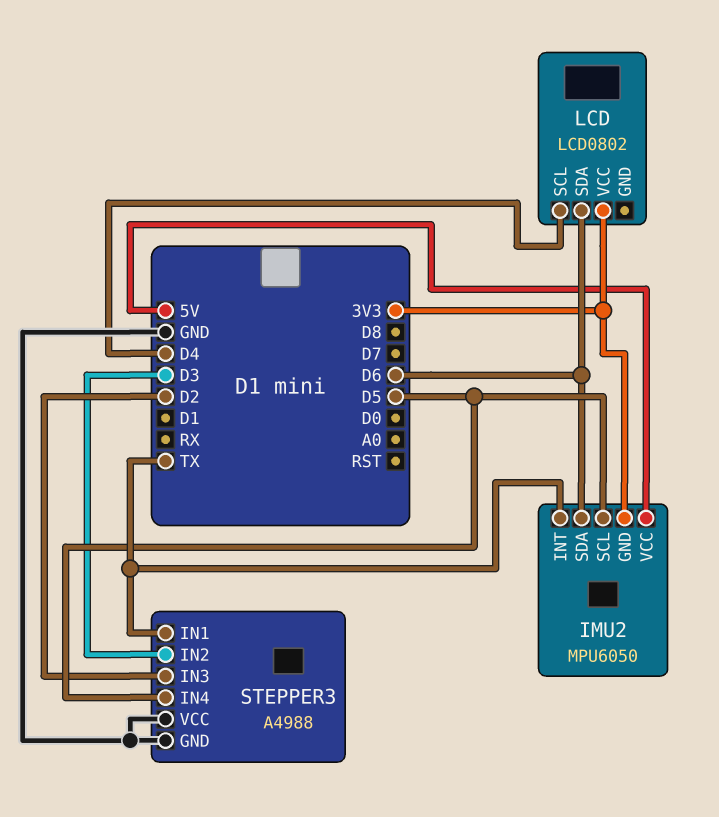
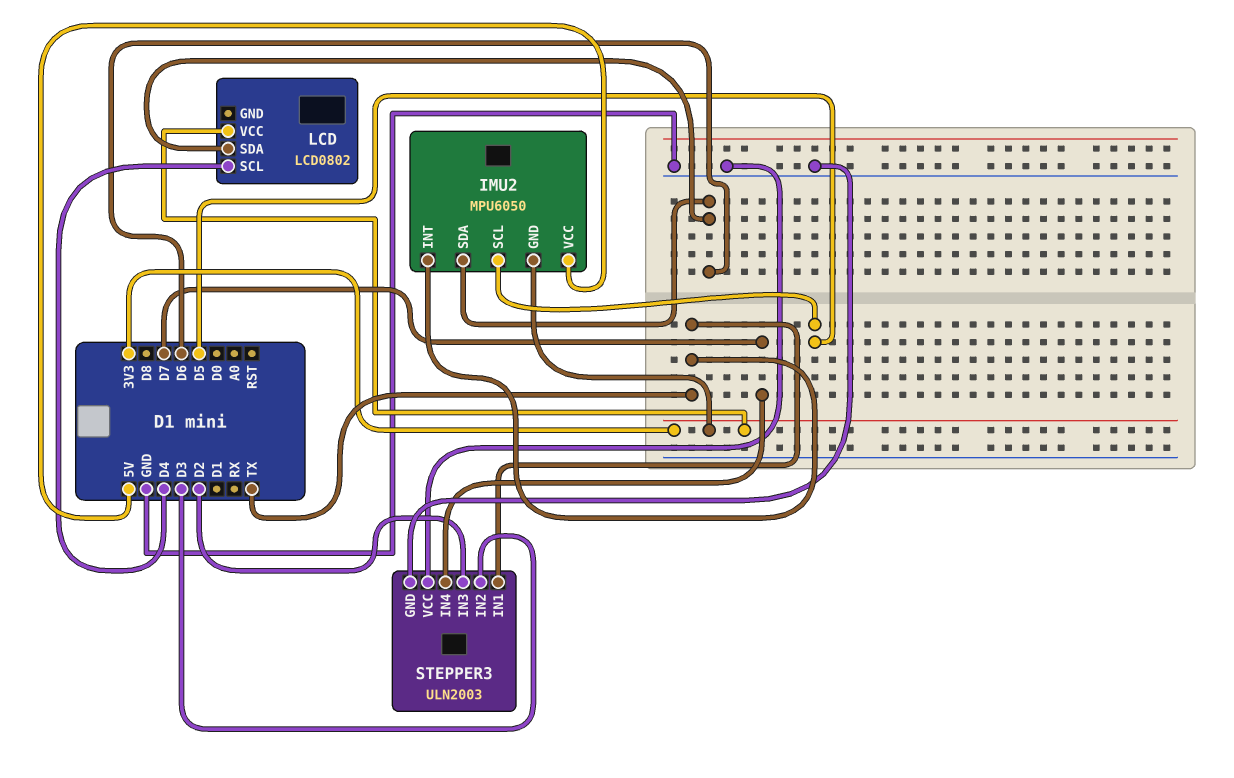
STEPPER3: A4988 -> ULN2003
STEPPER3 pin IN4: D5 -> D7

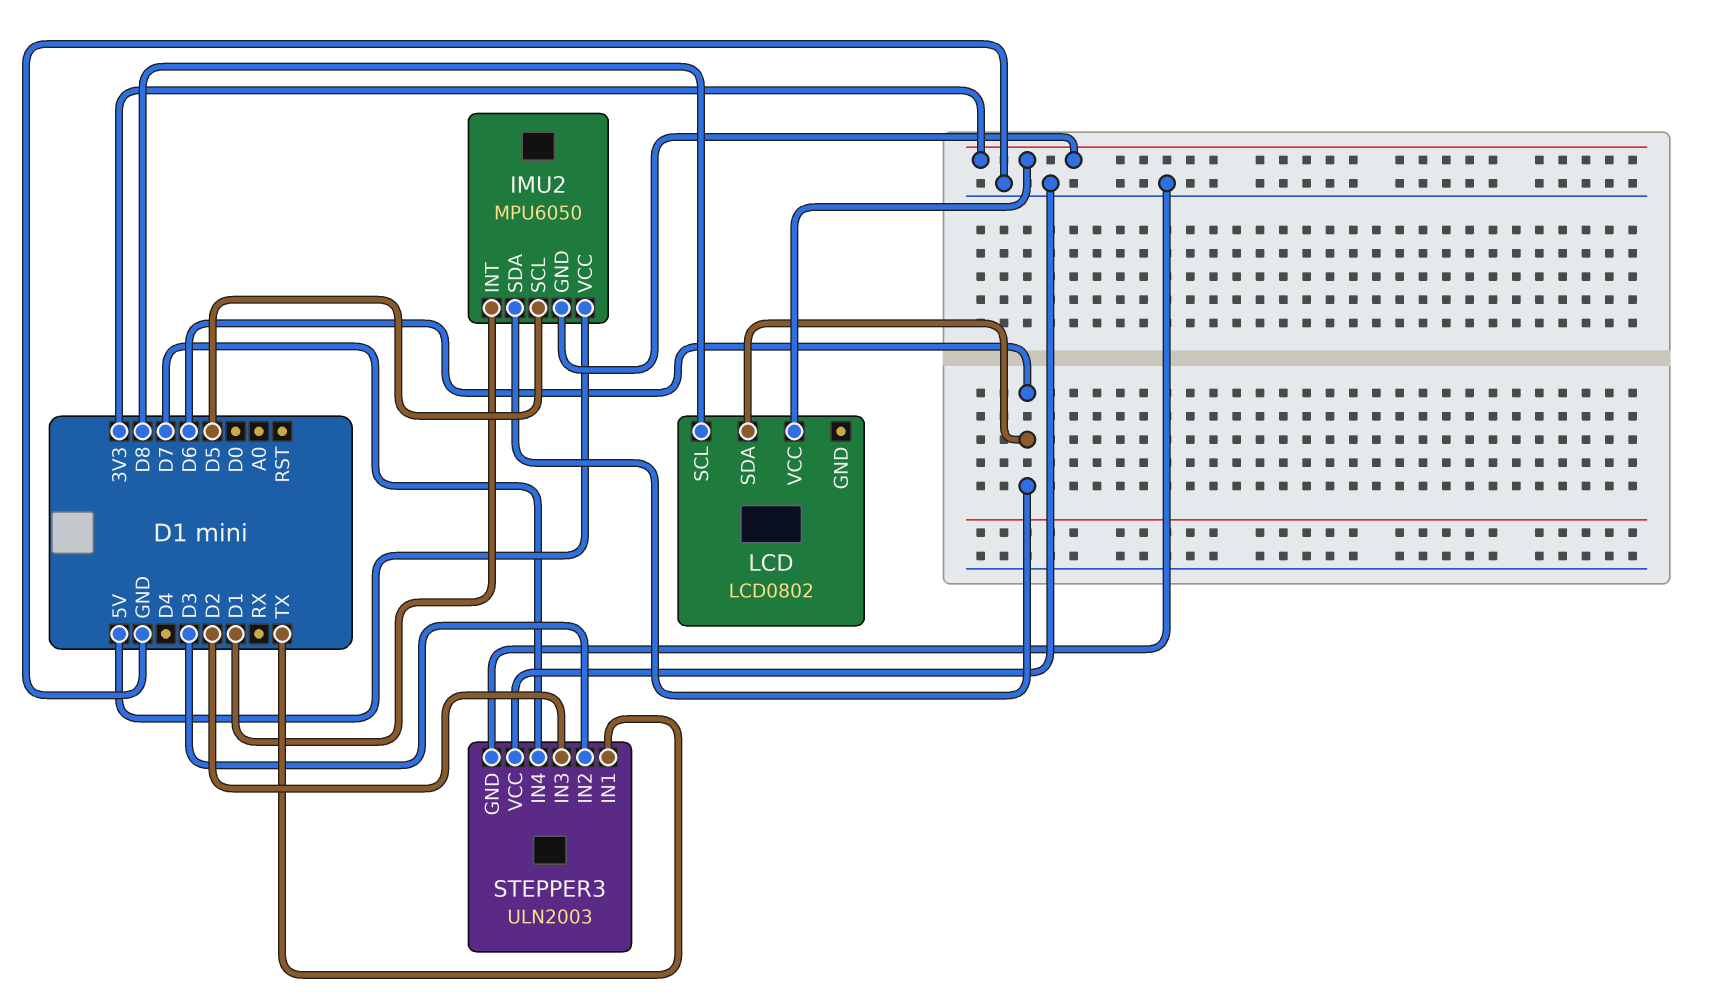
IMU2 pin INT: TX -> D1
LCD pin SCL: D4 -> D8

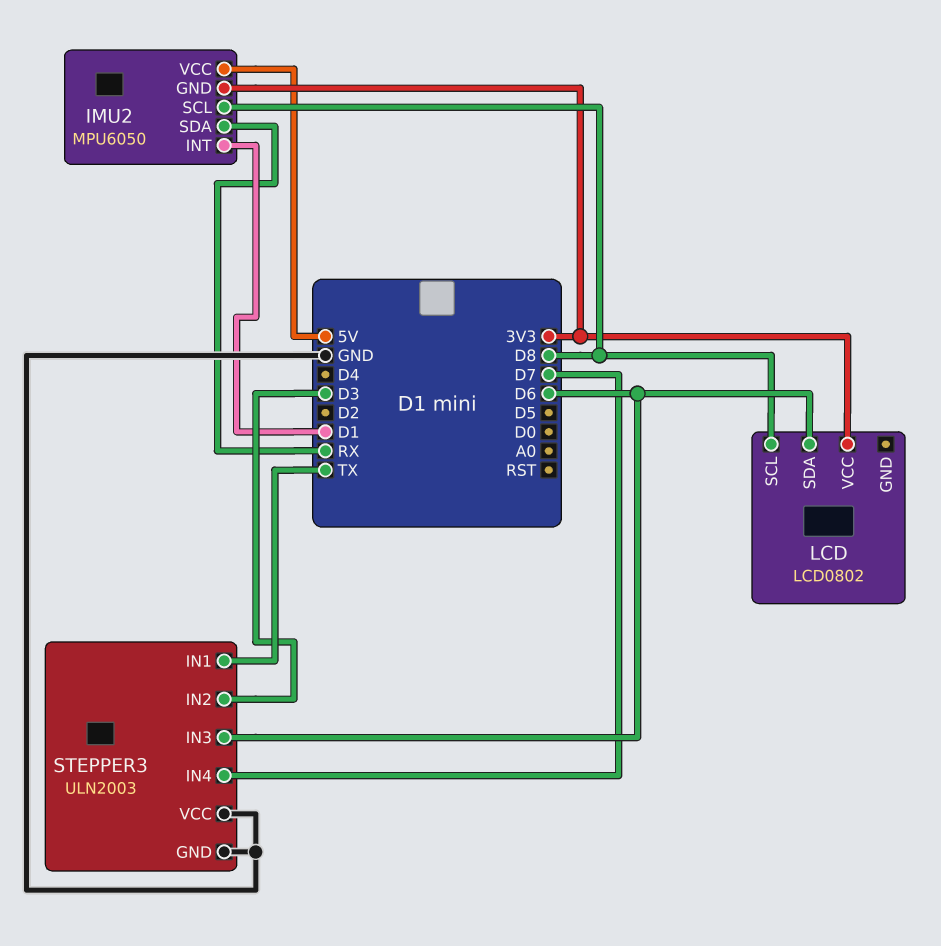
IMU2 pin SCL: D5 -> D8
IMU2 pin SDA: D6 -> RX
STEPPER3 pin IN3: D2 -> D6

